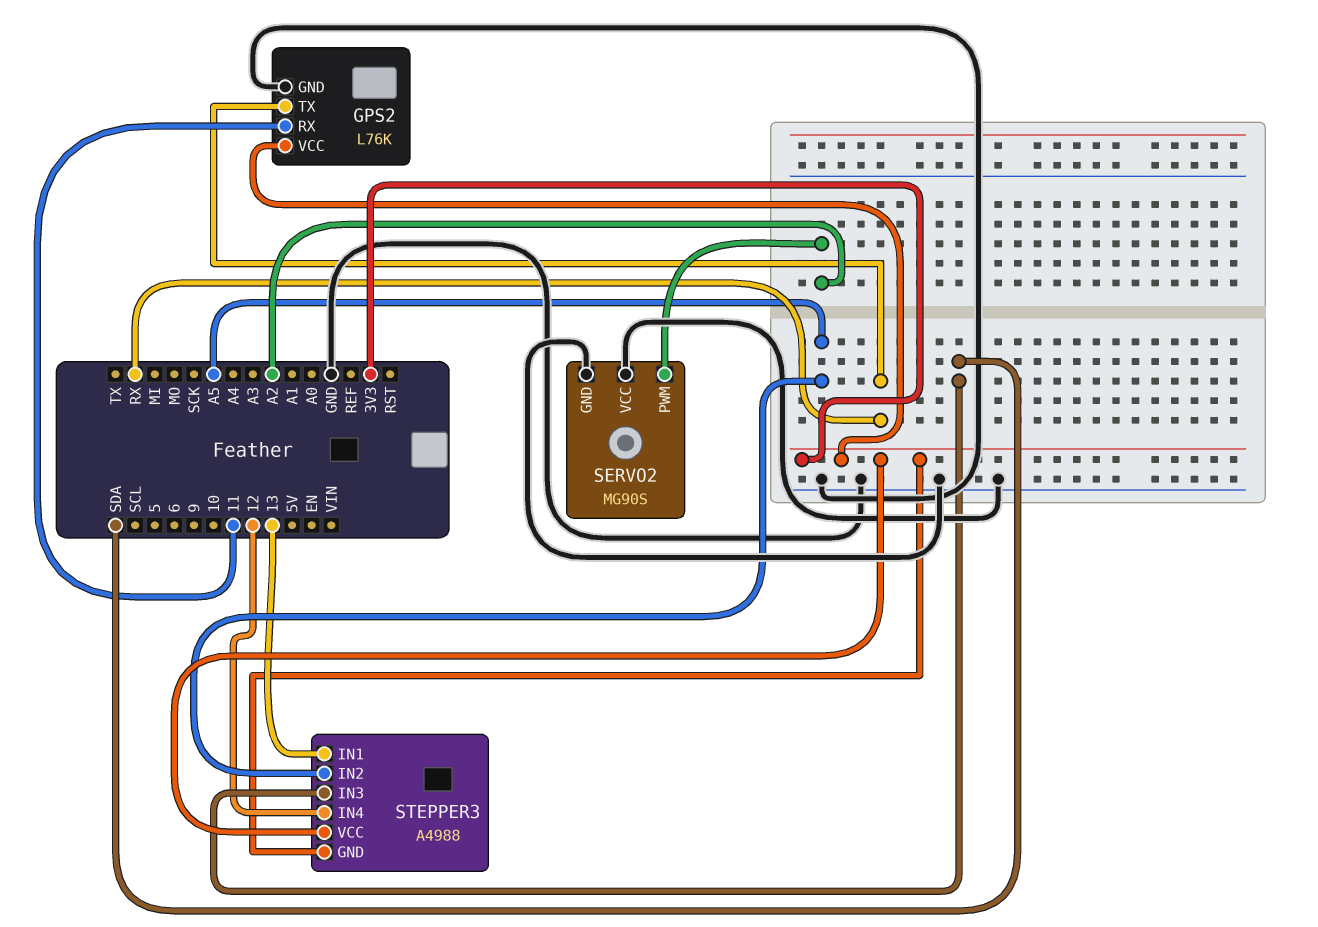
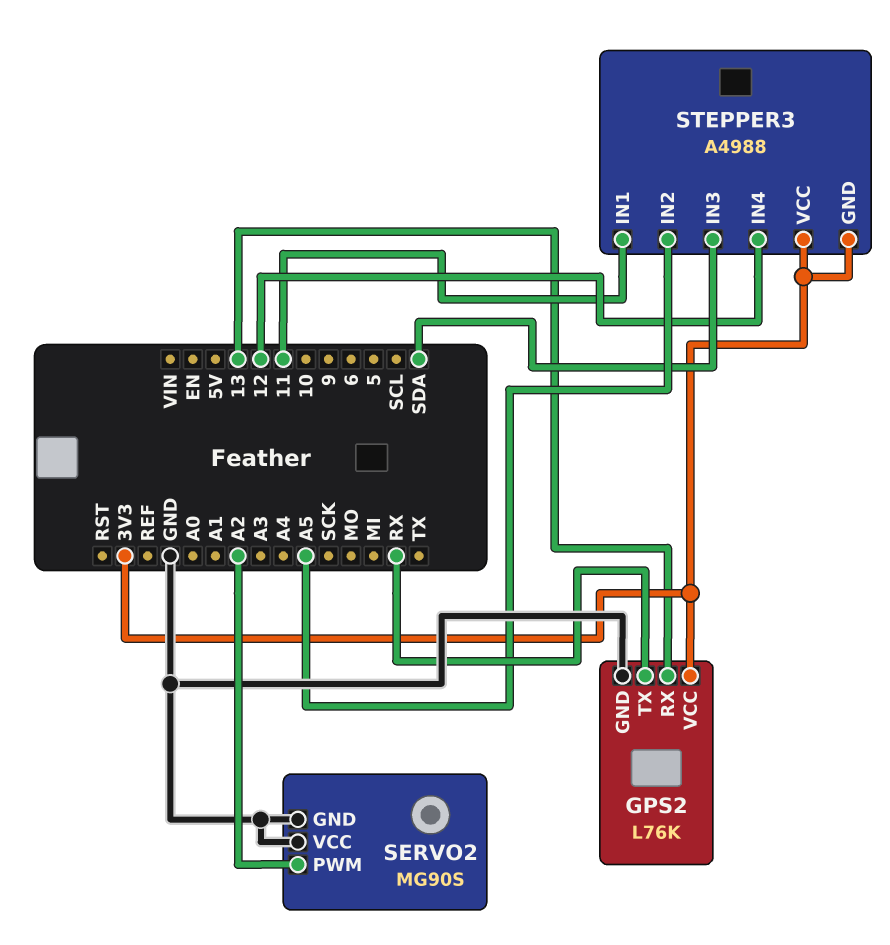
GPS2 pin RX: 11 -> 13
STEPPER3 pin IN1: 13 -> 11

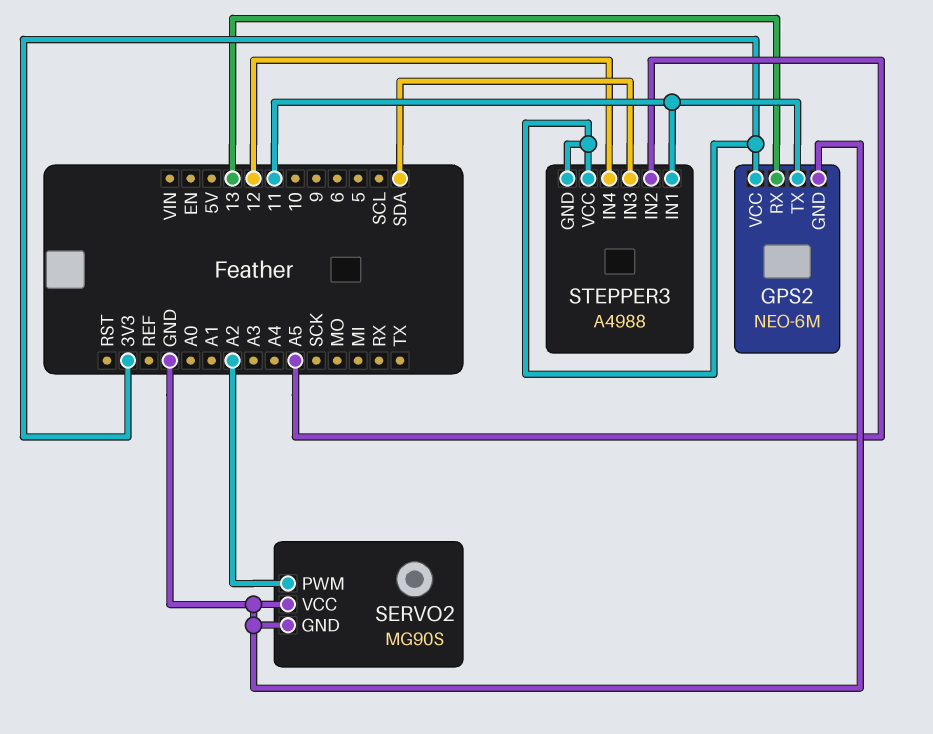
GPS2: L76K -> NEO-6M
GPS2 pin TX: RX -> 11

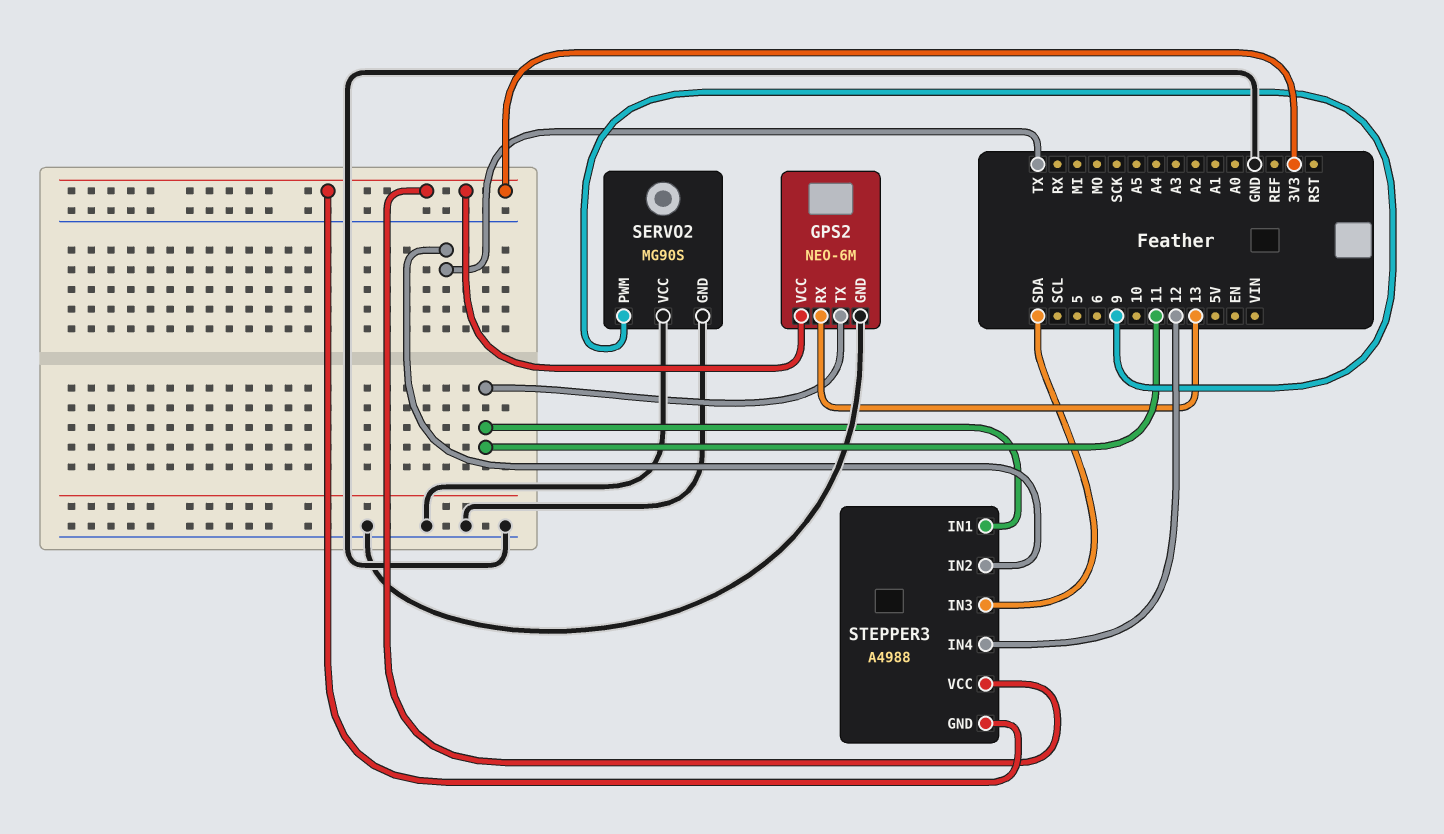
SERVO2 pin PWM: A2 -> 9
STEPPER3 pin IN2: A5 -> TX

